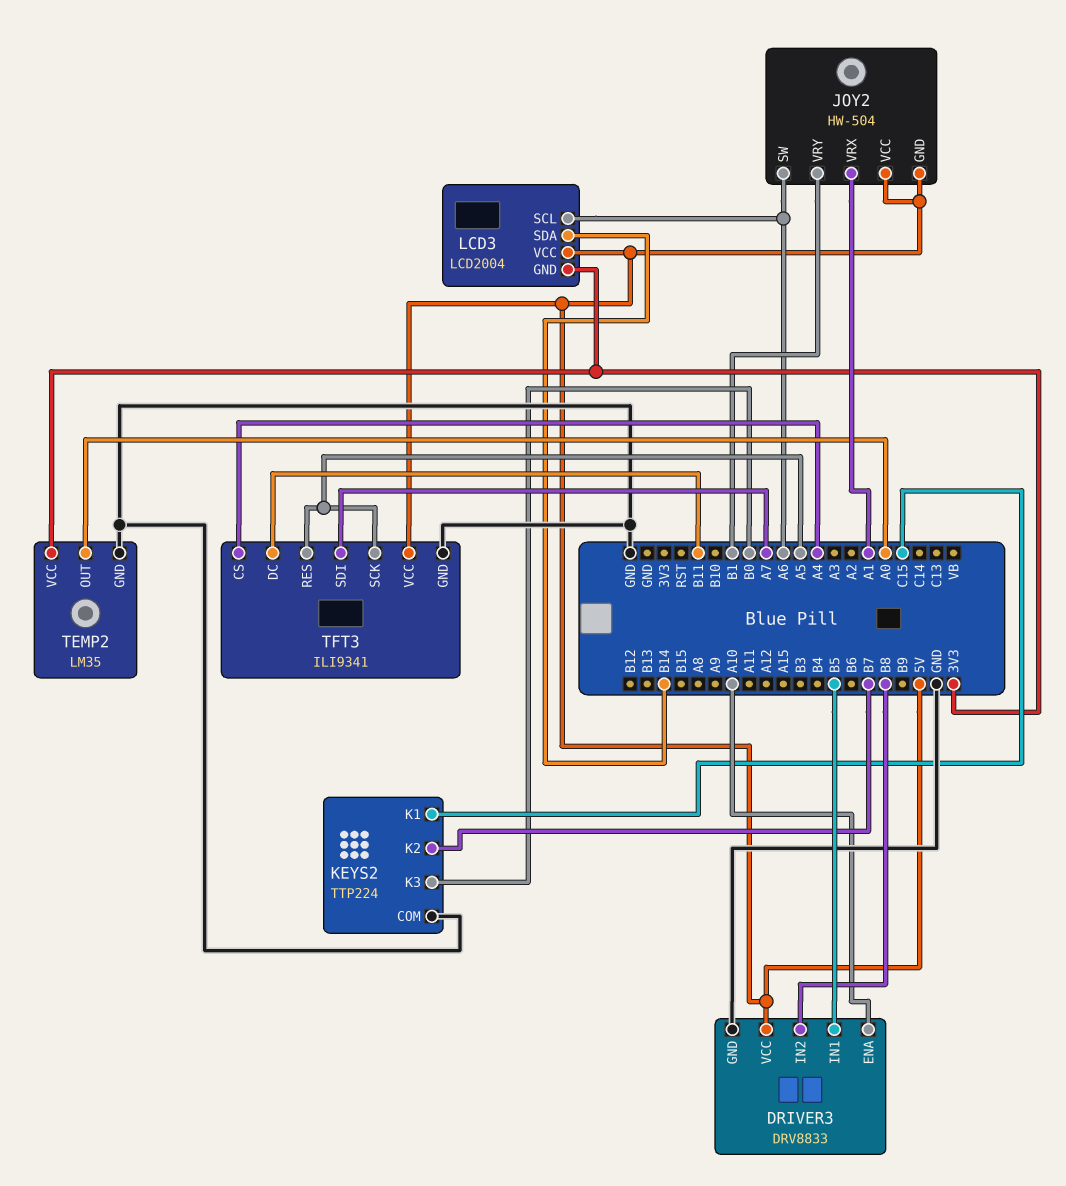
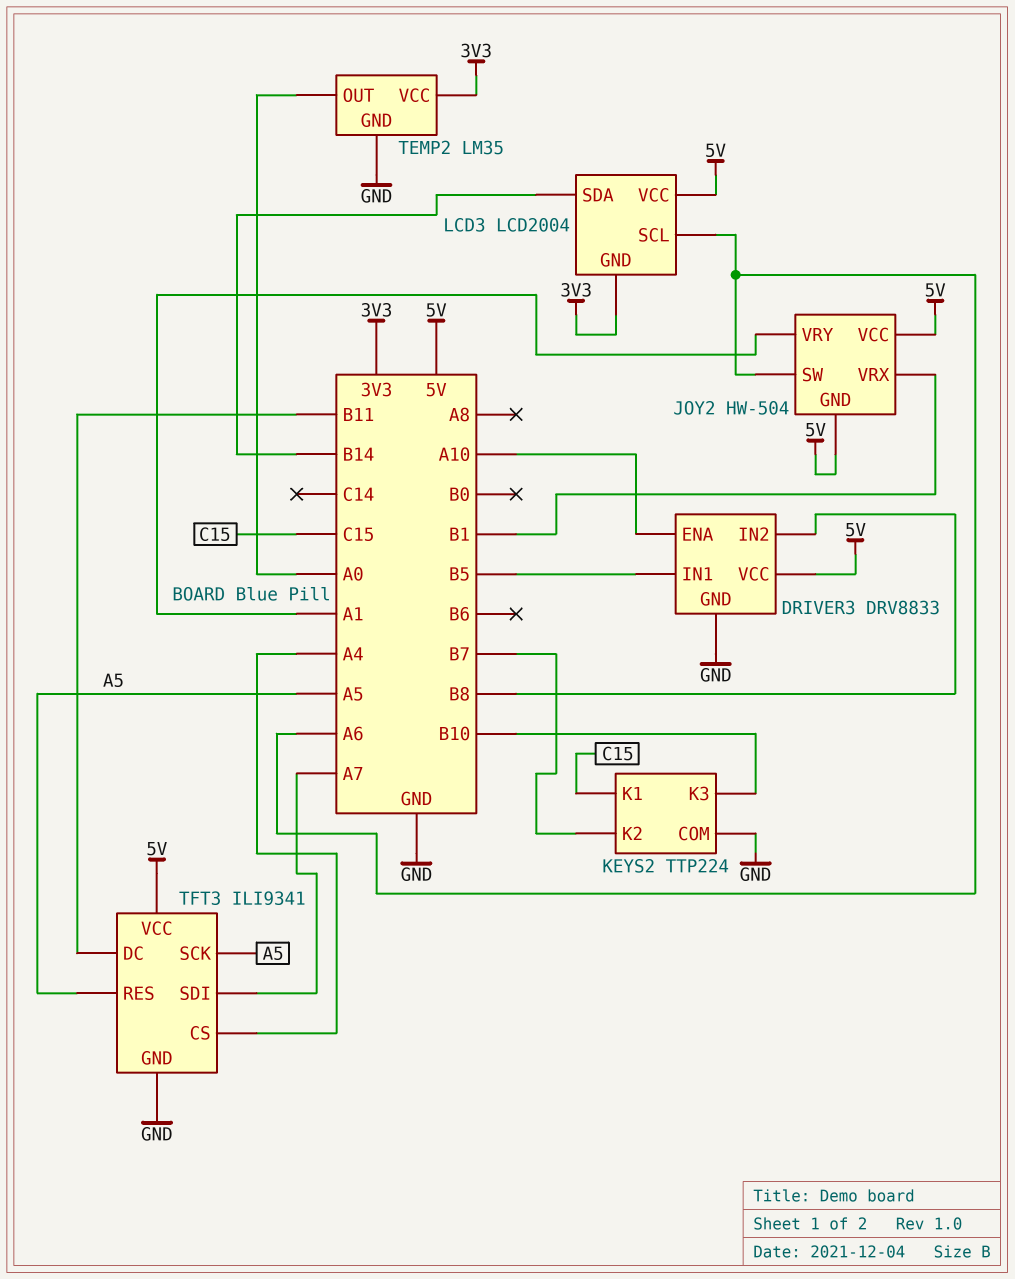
JOY2 pin VRX: A1 -> B1
JOY2 pin VRY: B1 -> A1
KEYS2 pin K3: B0 -> B10

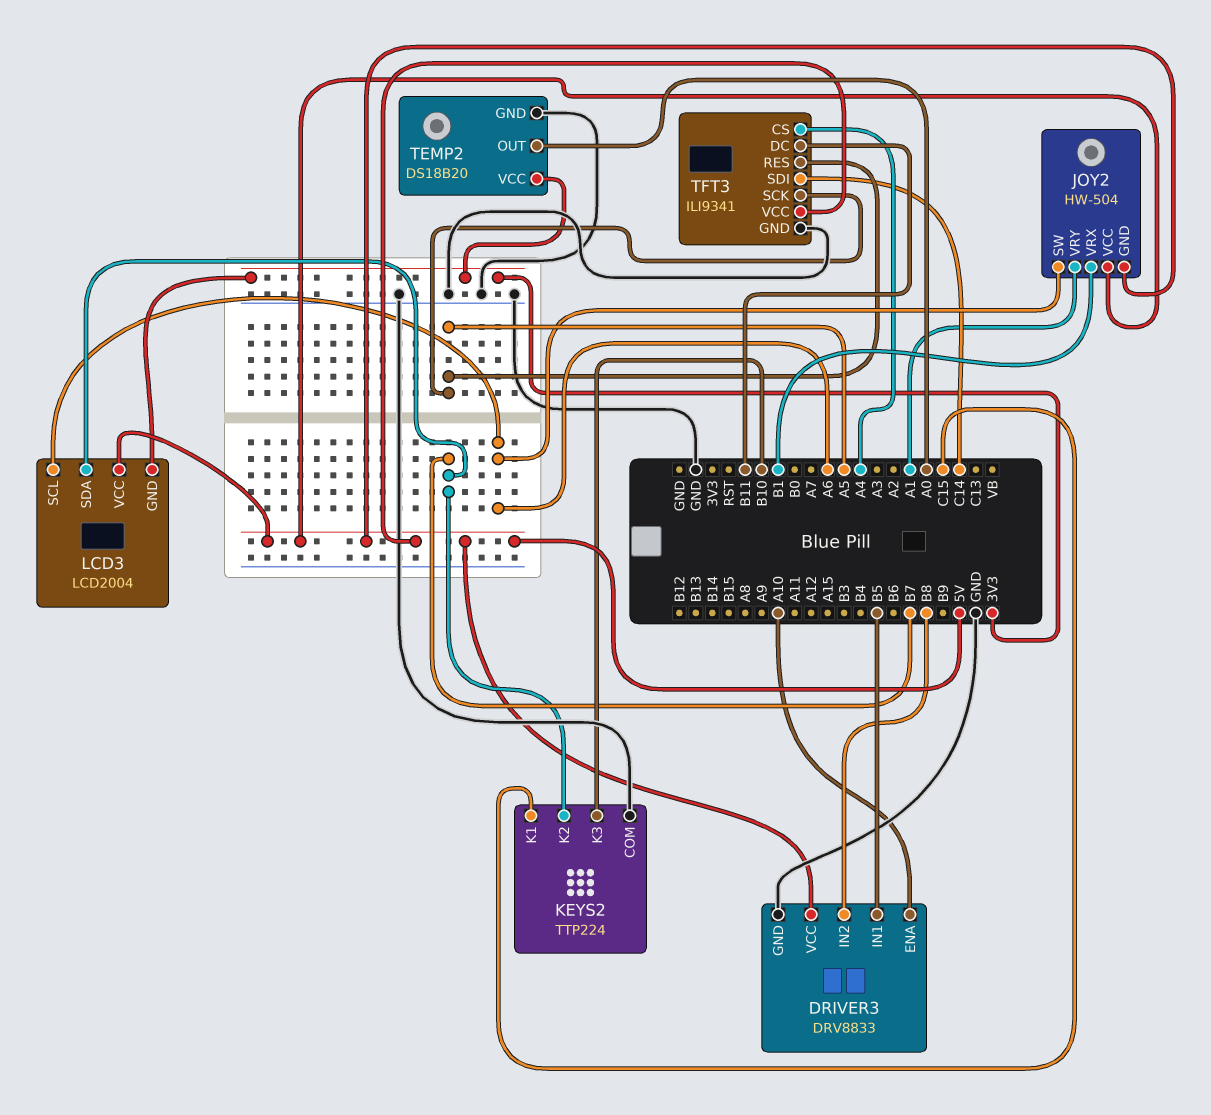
LCD3 pin SDA: B14 -> B7
TEMP2: LM35 -> DS18B20
TFT3 pin SDI: A7 -> C14

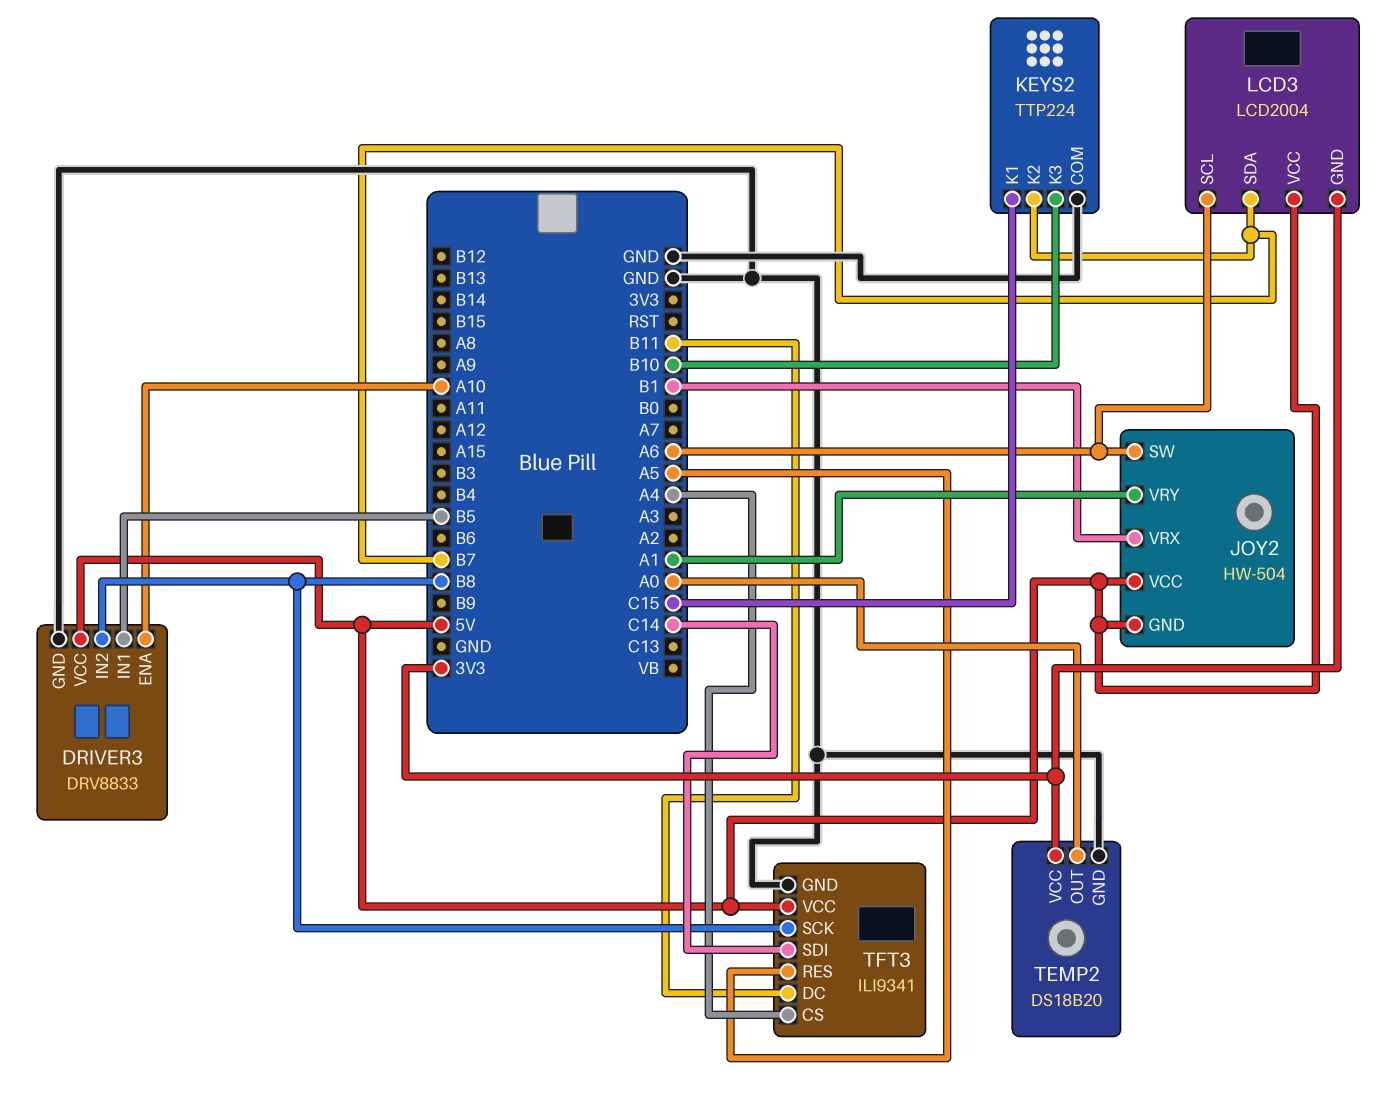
TFT3 pin SCK: A5 -> B8

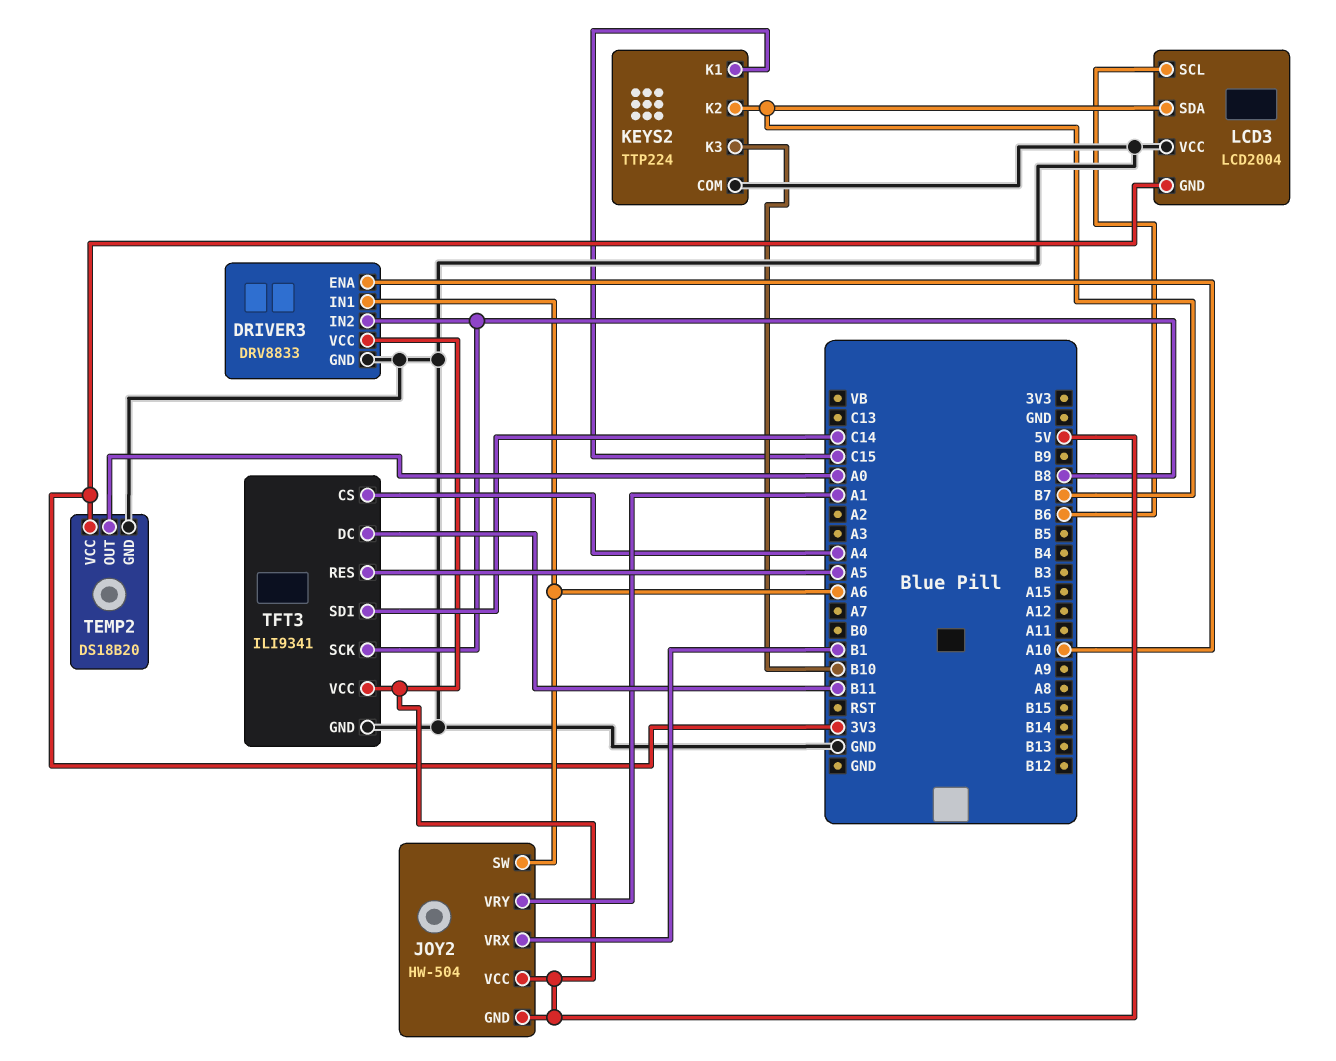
DRIVER3 pin IN1: B5 -> A6
LCD3 pin SCL: A6 -> B6
LCD3 pin VCC: 5V -> GND

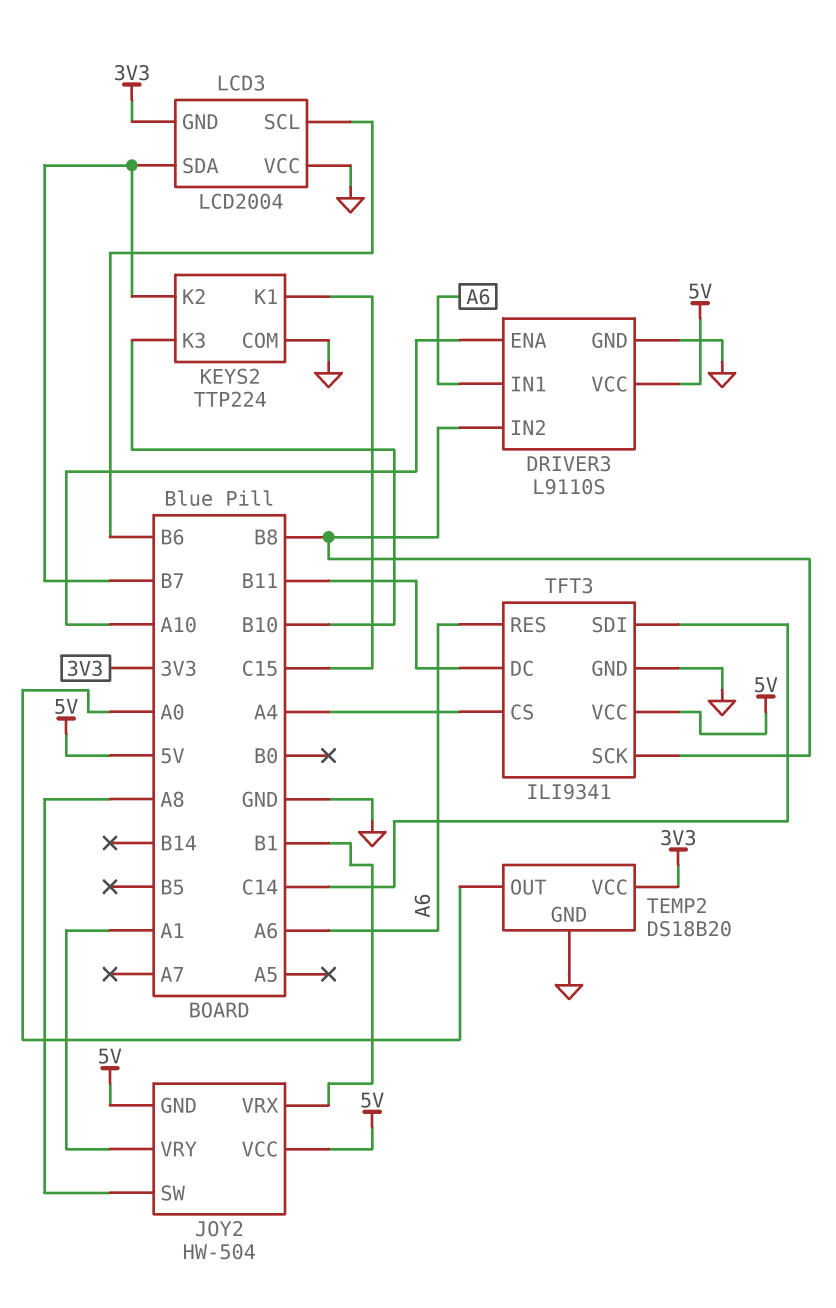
DRIVER3: DRV8833 -> L9110S
JOY2 pin SW: A6 -> A8
TFT3 pin RES: A5 -> A6

